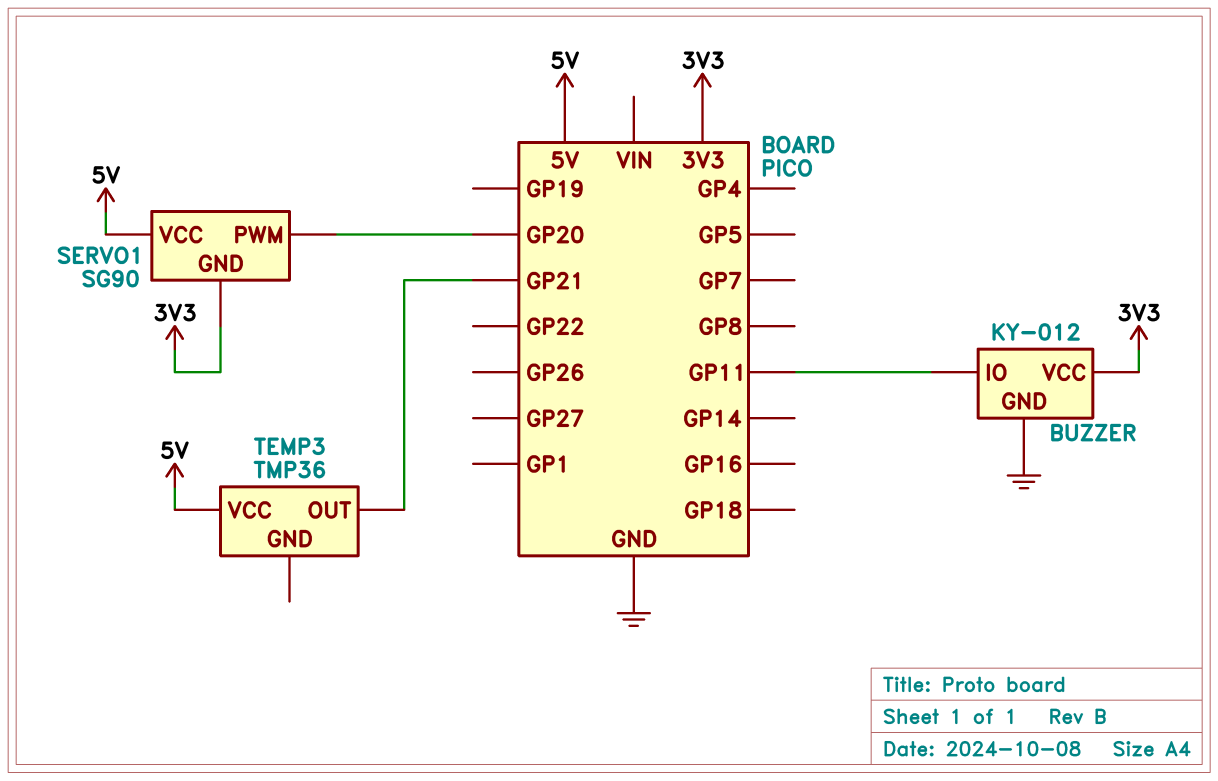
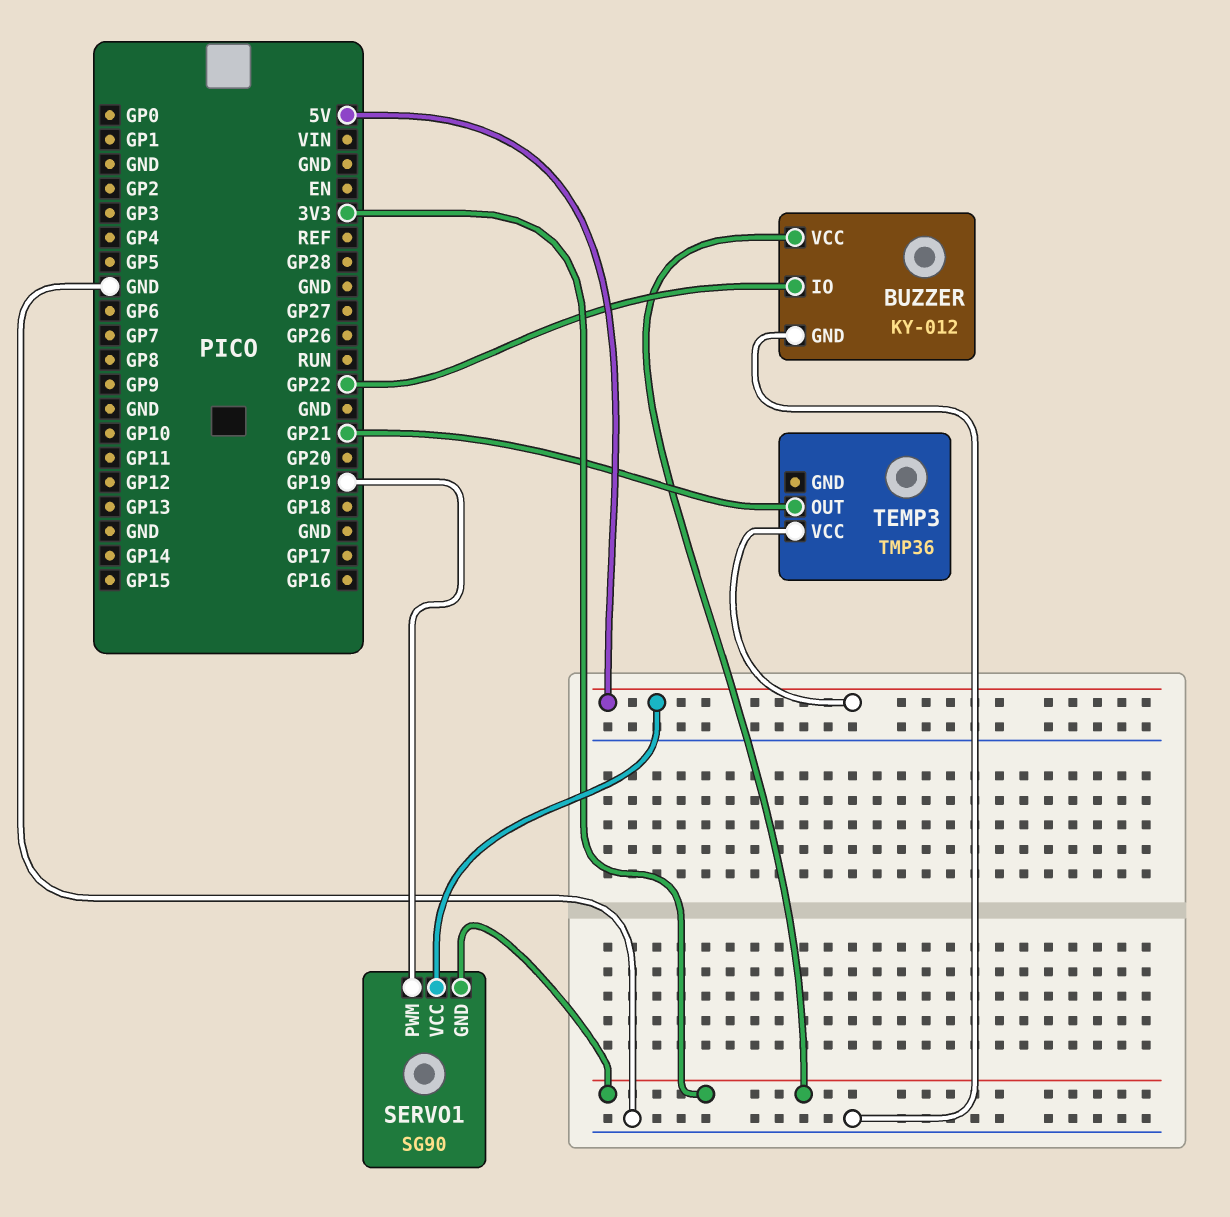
BUZZER pin IO: GP11 -> GP22
SERVO1 pin PWM: GP20 -> GP19

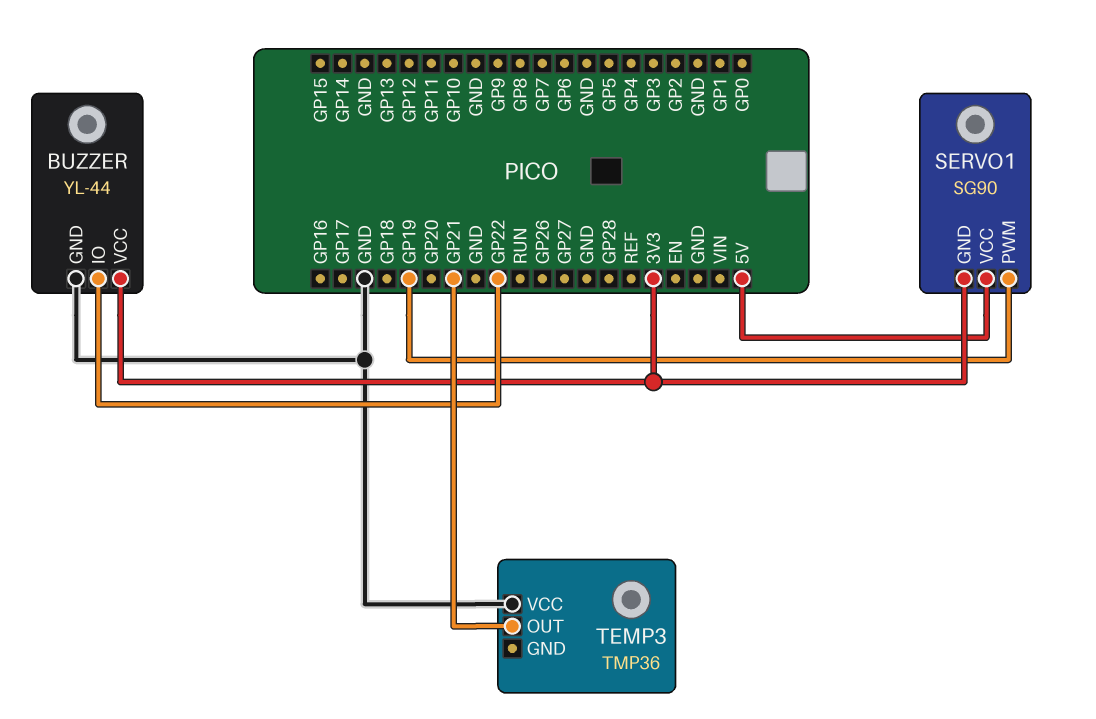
BUZZER: KY-012 -> YL-44
TEMP3 pin VCC: 5V -> GND

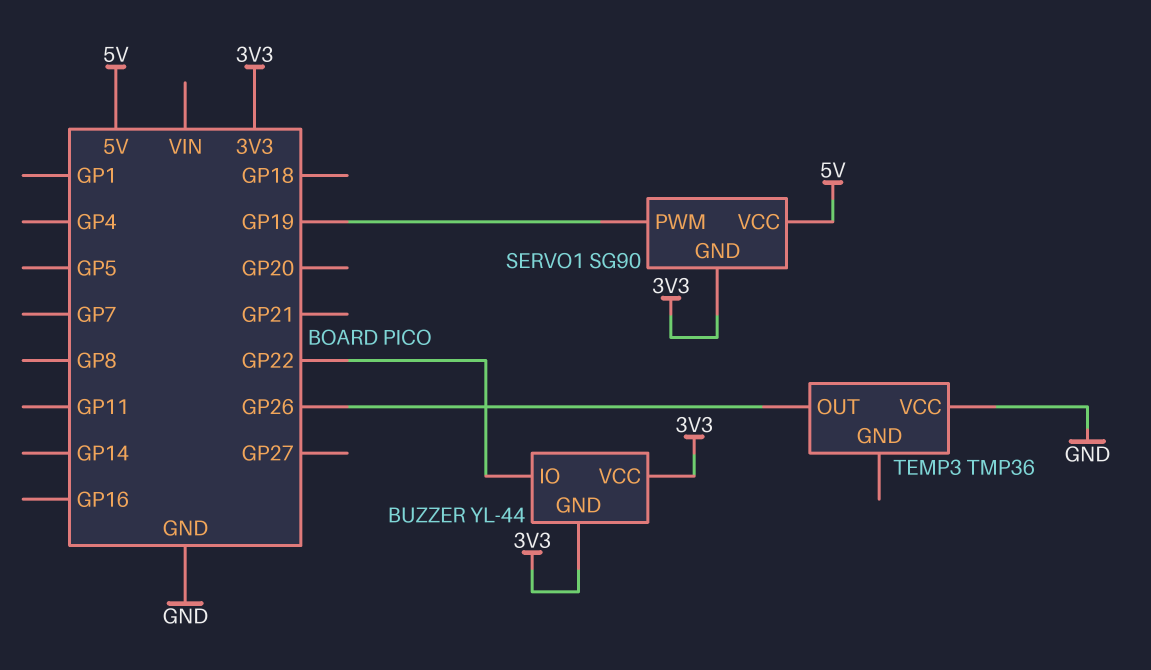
BUZZER pin GND: GND -> 3V3
TEMP3 pin OUT: GP21 -> GP26

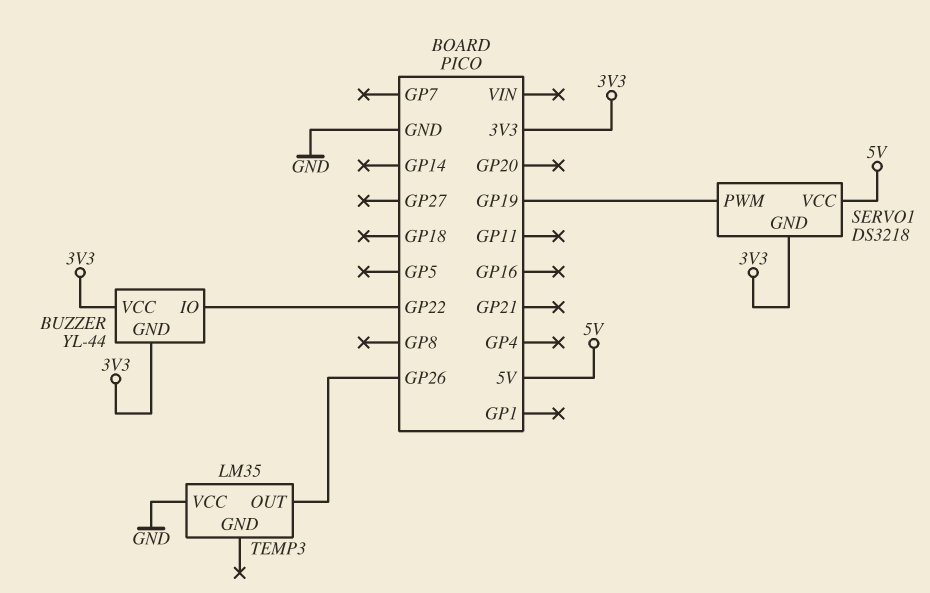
SERVO1: SG90 -> DS3218
TEMP3: TMP36 -> LM35

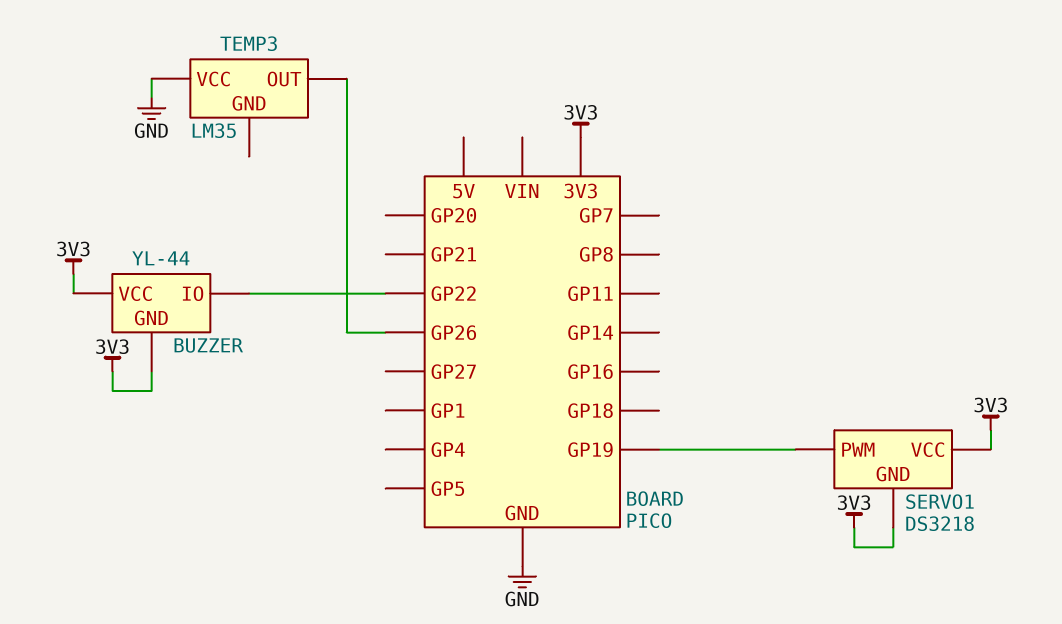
SERVO1 pin VCC: 5V -> 3V3

